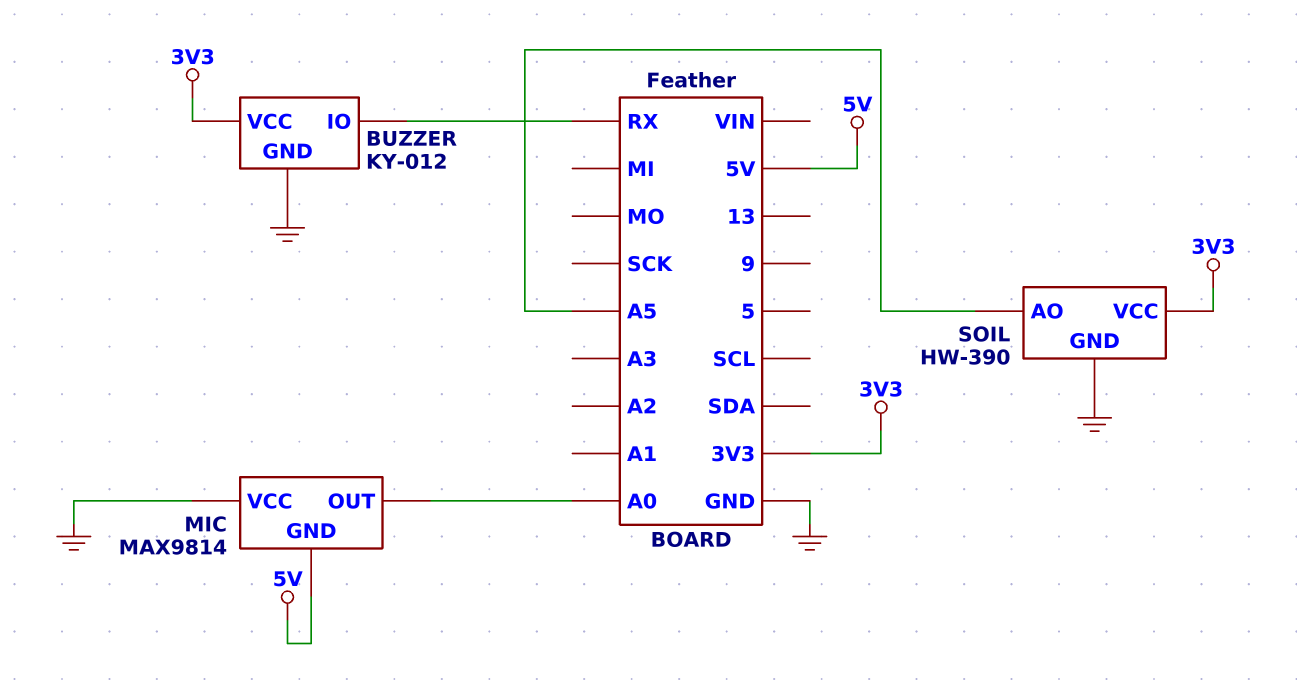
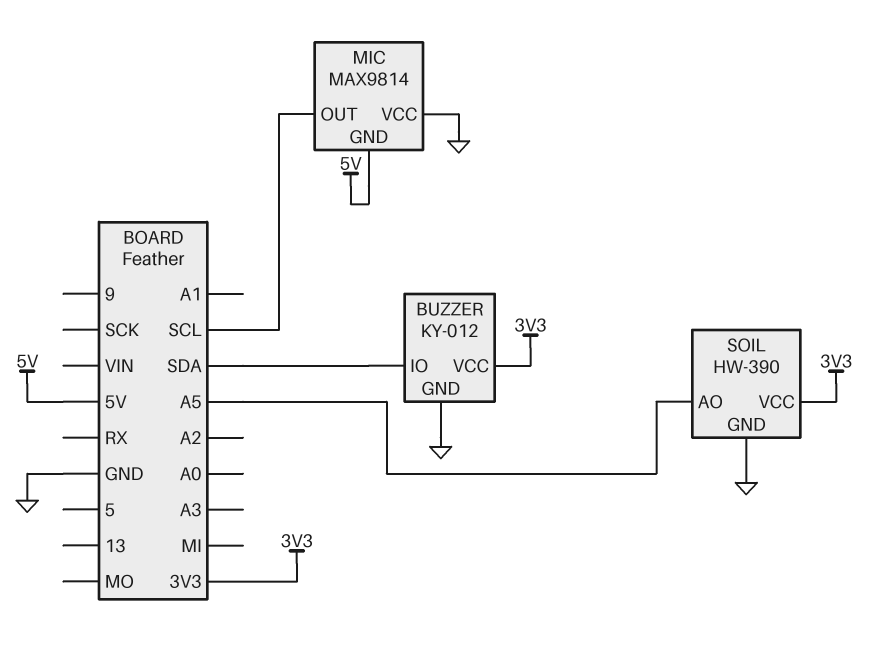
BUZZER pin IO: RX -> SDA
MIC pin OUT: A0 -> SCL

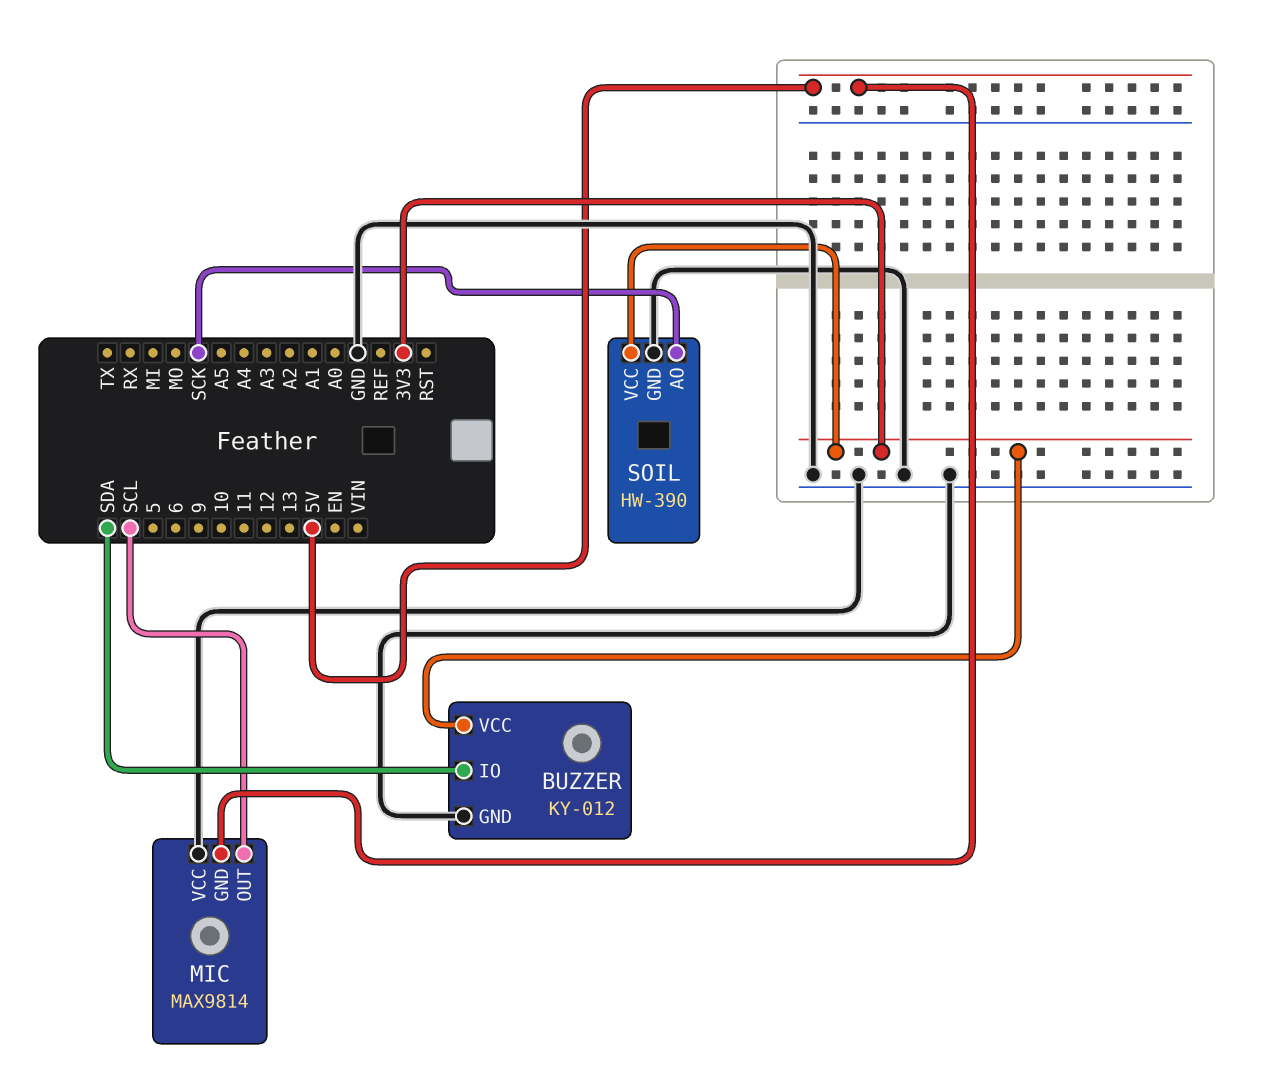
SOIL pin AO: A5 -> SCK

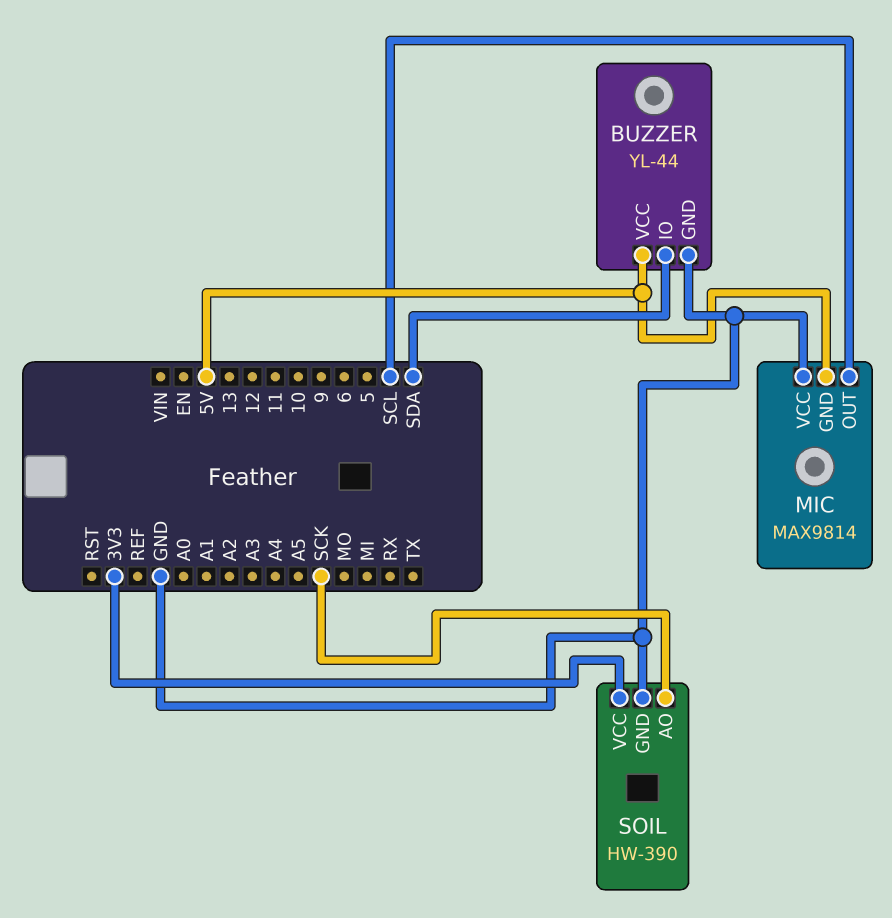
BUZZER: KY-012 -> YL-44
BUZZER pin VCC: 3V3 -> 5V

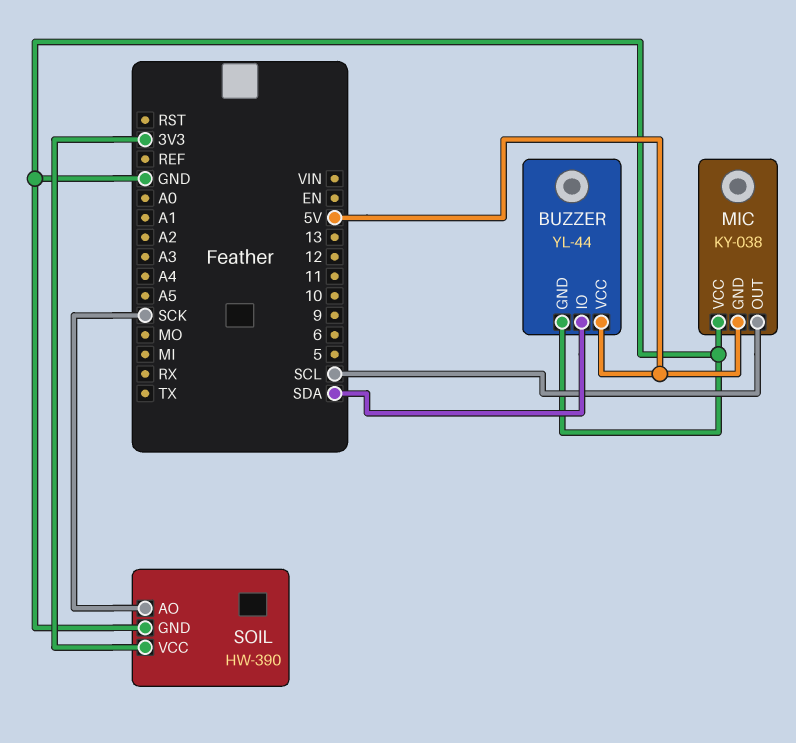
MIC: MAX9814 -> KY-038

